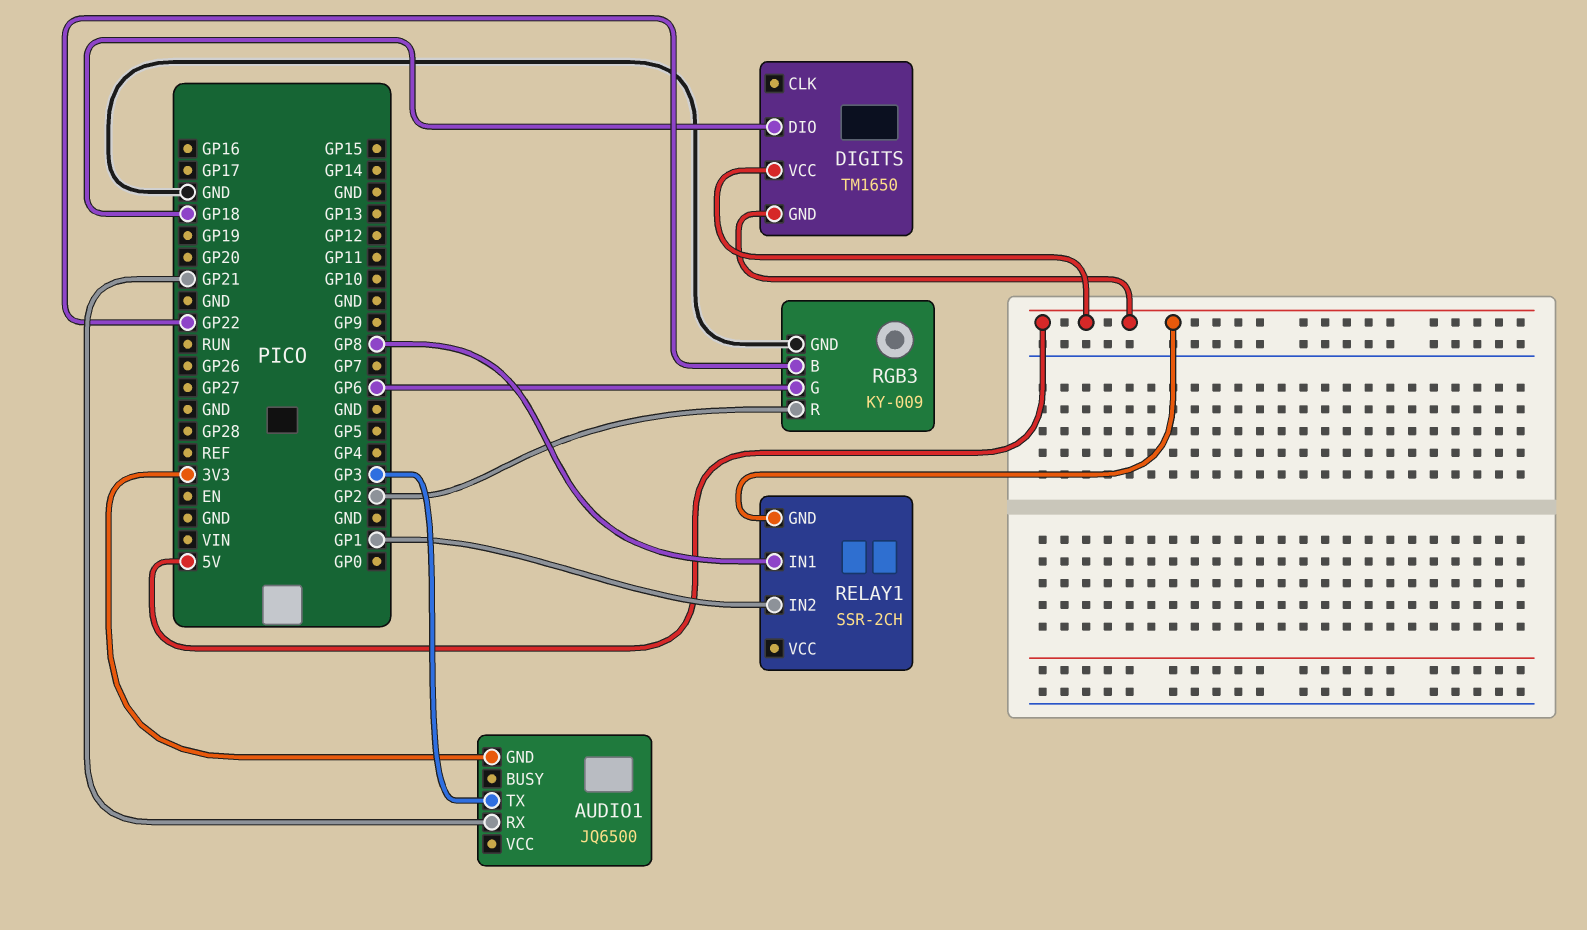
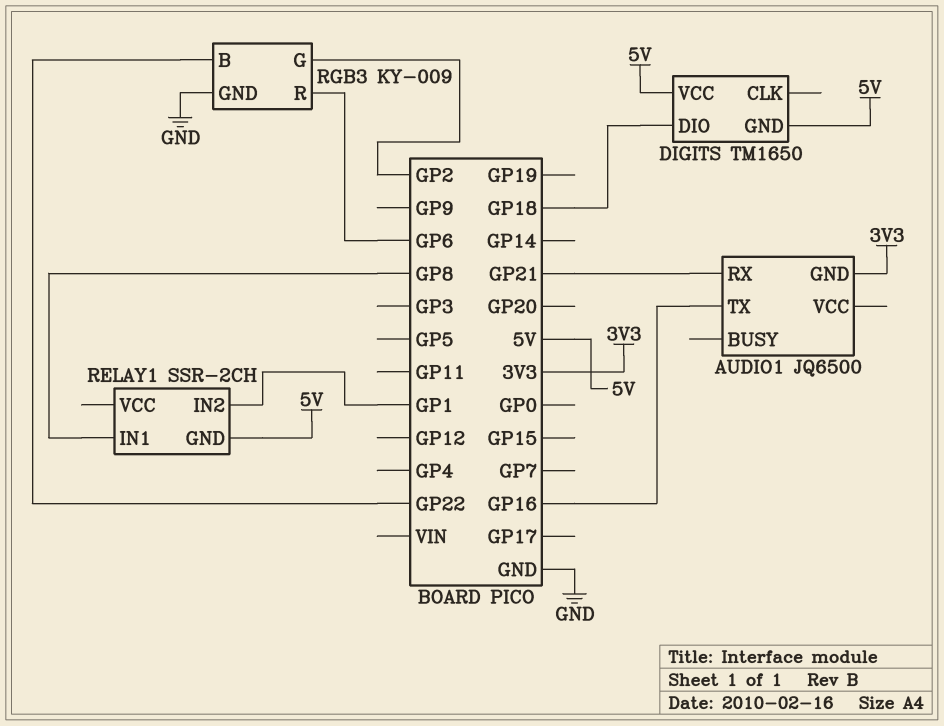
AUDIO1 pin TX: GP3 -> GP16
RGB3 pin G: GP6 -> GP2
RGB3 pin R: GP2 -> GP6

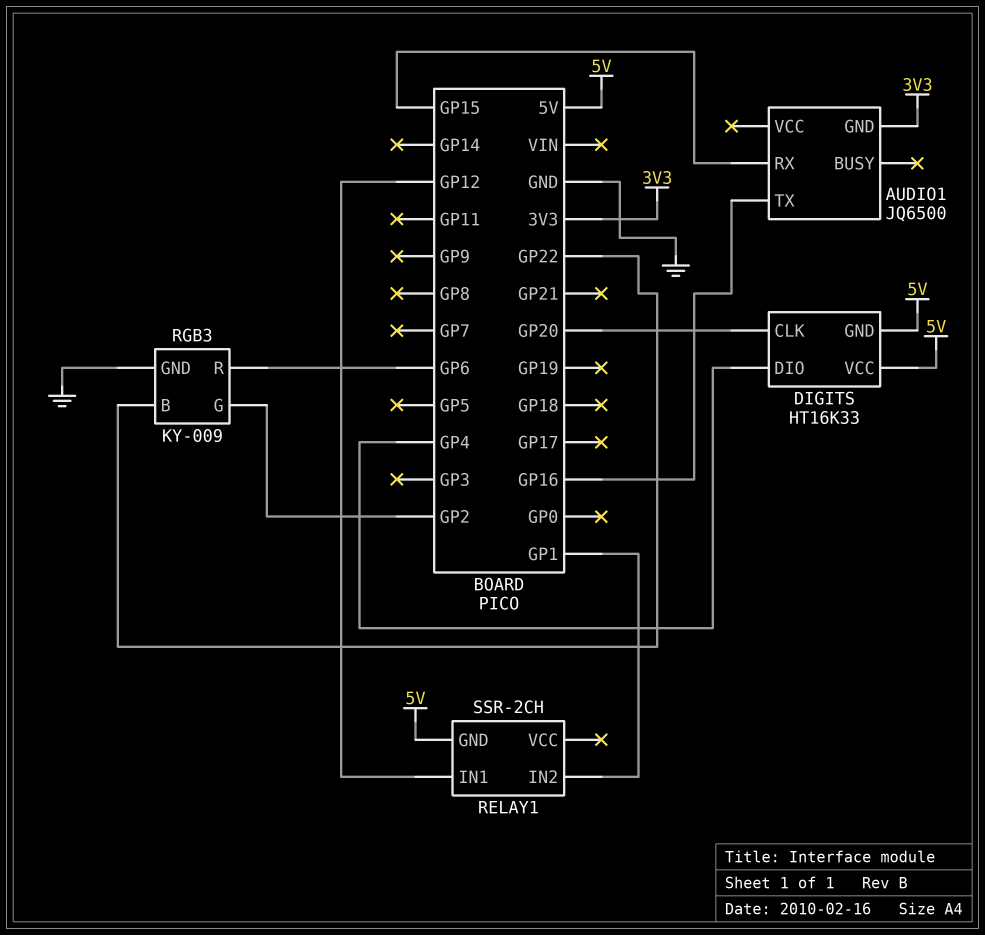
AUDIO1 pin RX: GP21 -> GP15
DIGITS: TM1650 -> HT16K33
DIGITS pin CLK: none -> GP20
DIGITS pin DIO: GP18 -> GP4
RELAY1 pin IN1: GP8 -> GP12

